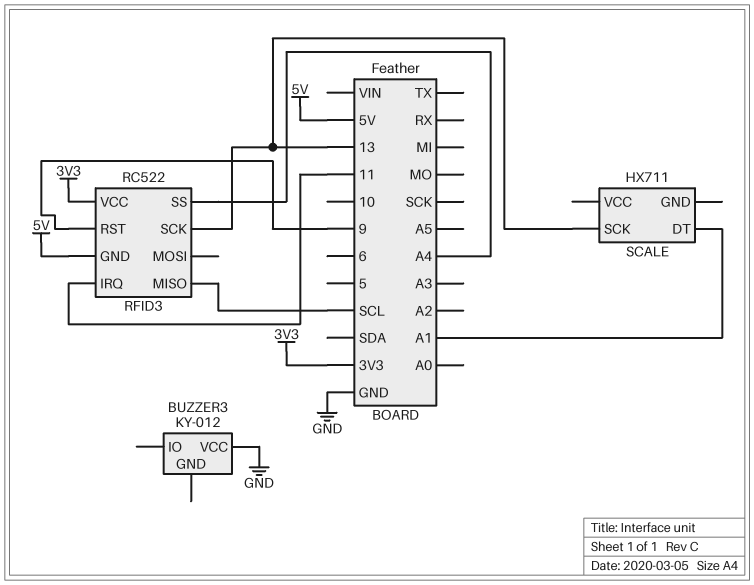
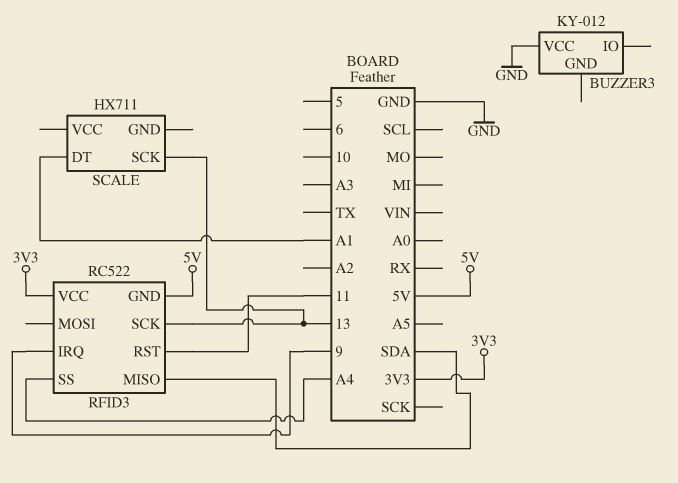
RFID3 pin IRQ: 11 -> 9
RFID3 pin MISO: SCL -> SDA
RFID3 pin RST: 9 -> 11

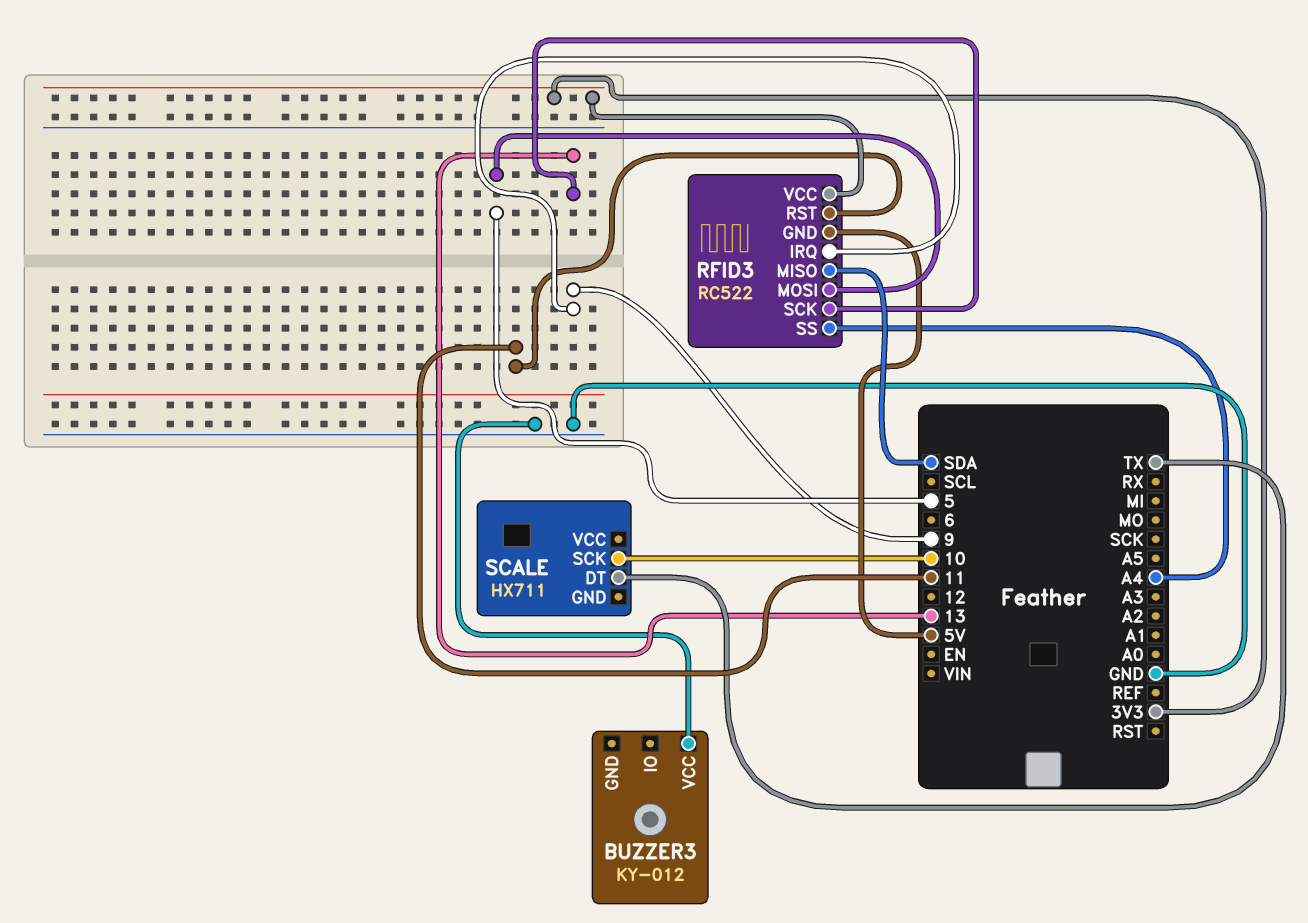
RFID3 pin MOSI: none -> 5
SCALE pin DT: A1 -> TX
SCALE pin SCK: 13 -> 10

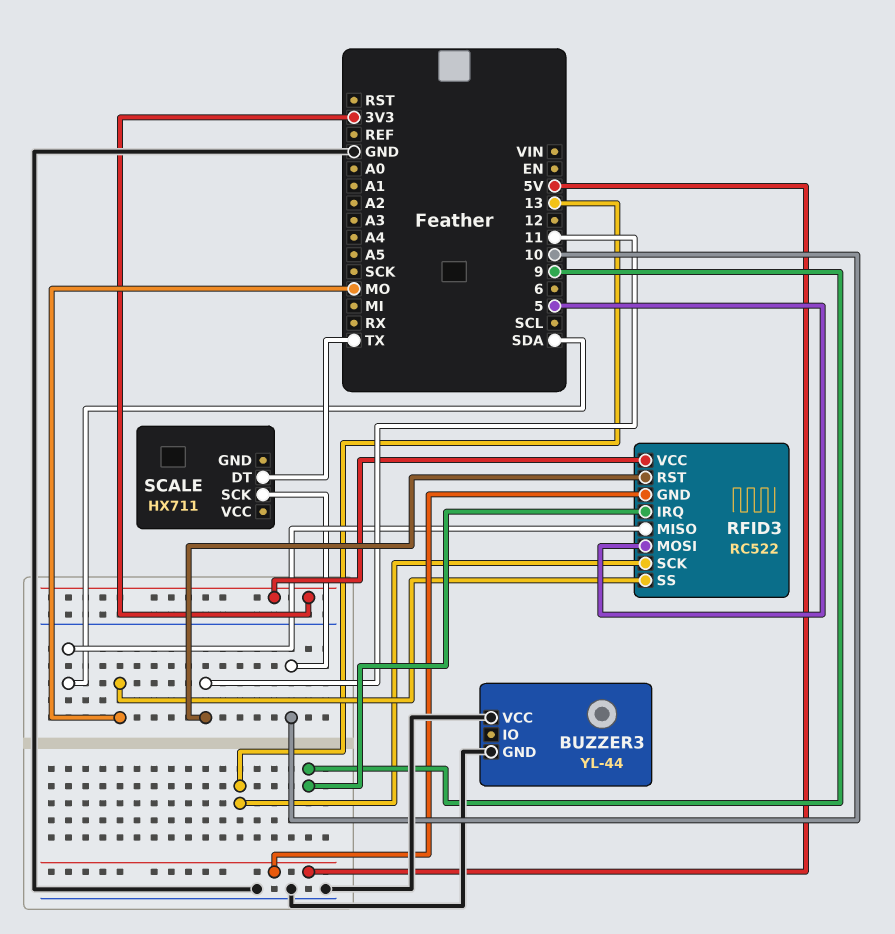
BUZZER3: KY-012 -> YL-44
BUZZER3 pin GND: none -> GND
RFID3 pin SS: A4 -> MO

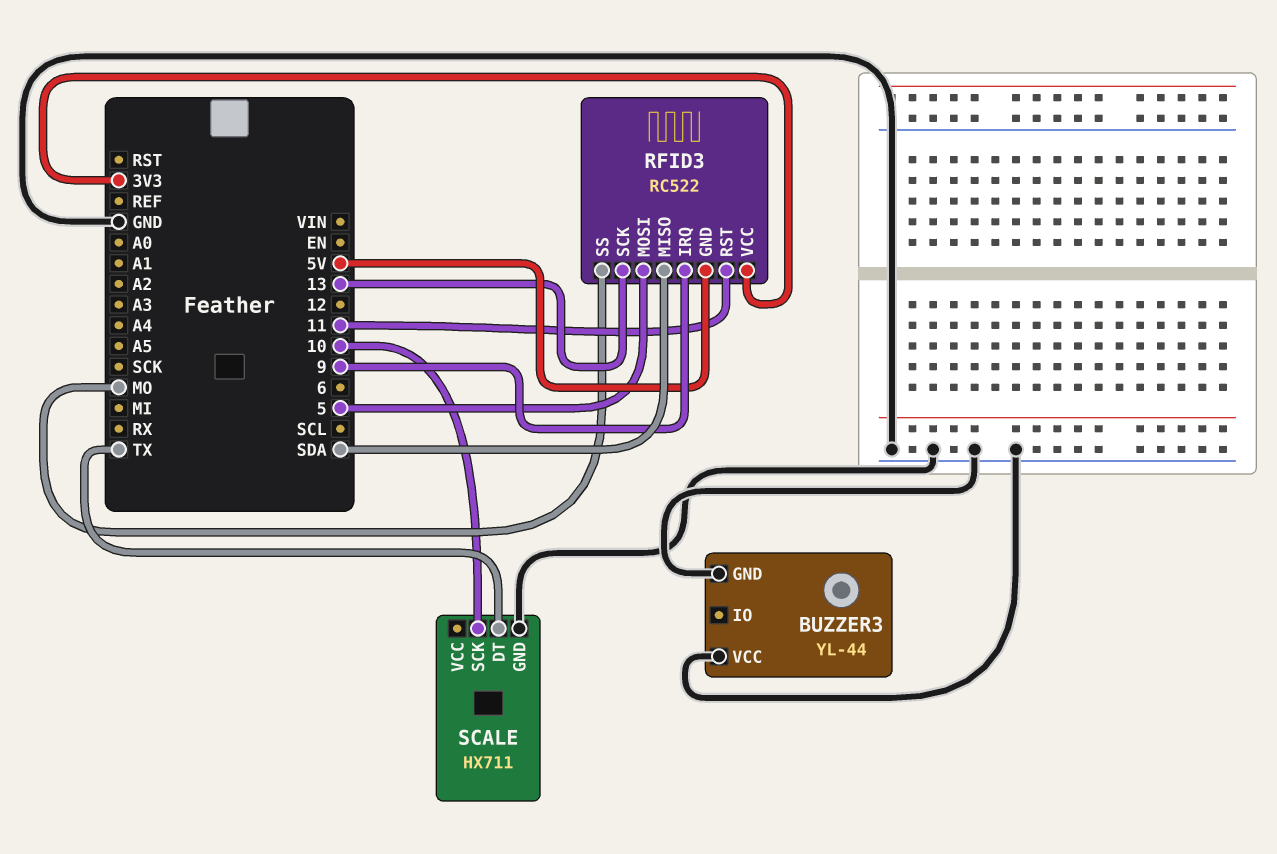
SCALE pin GND: none -> GND

